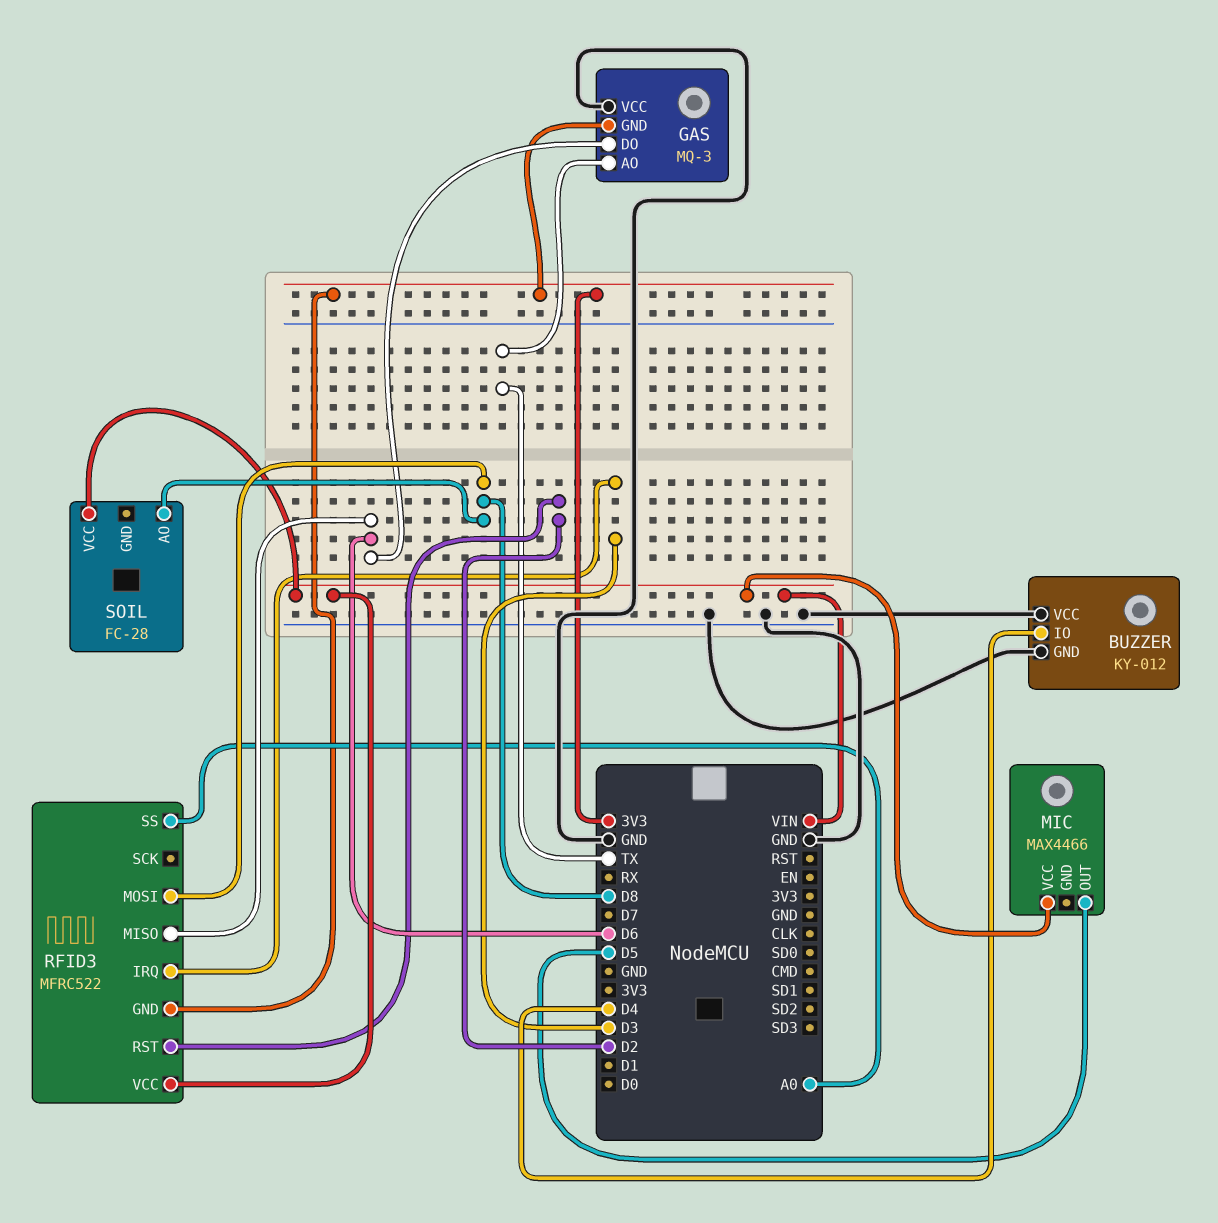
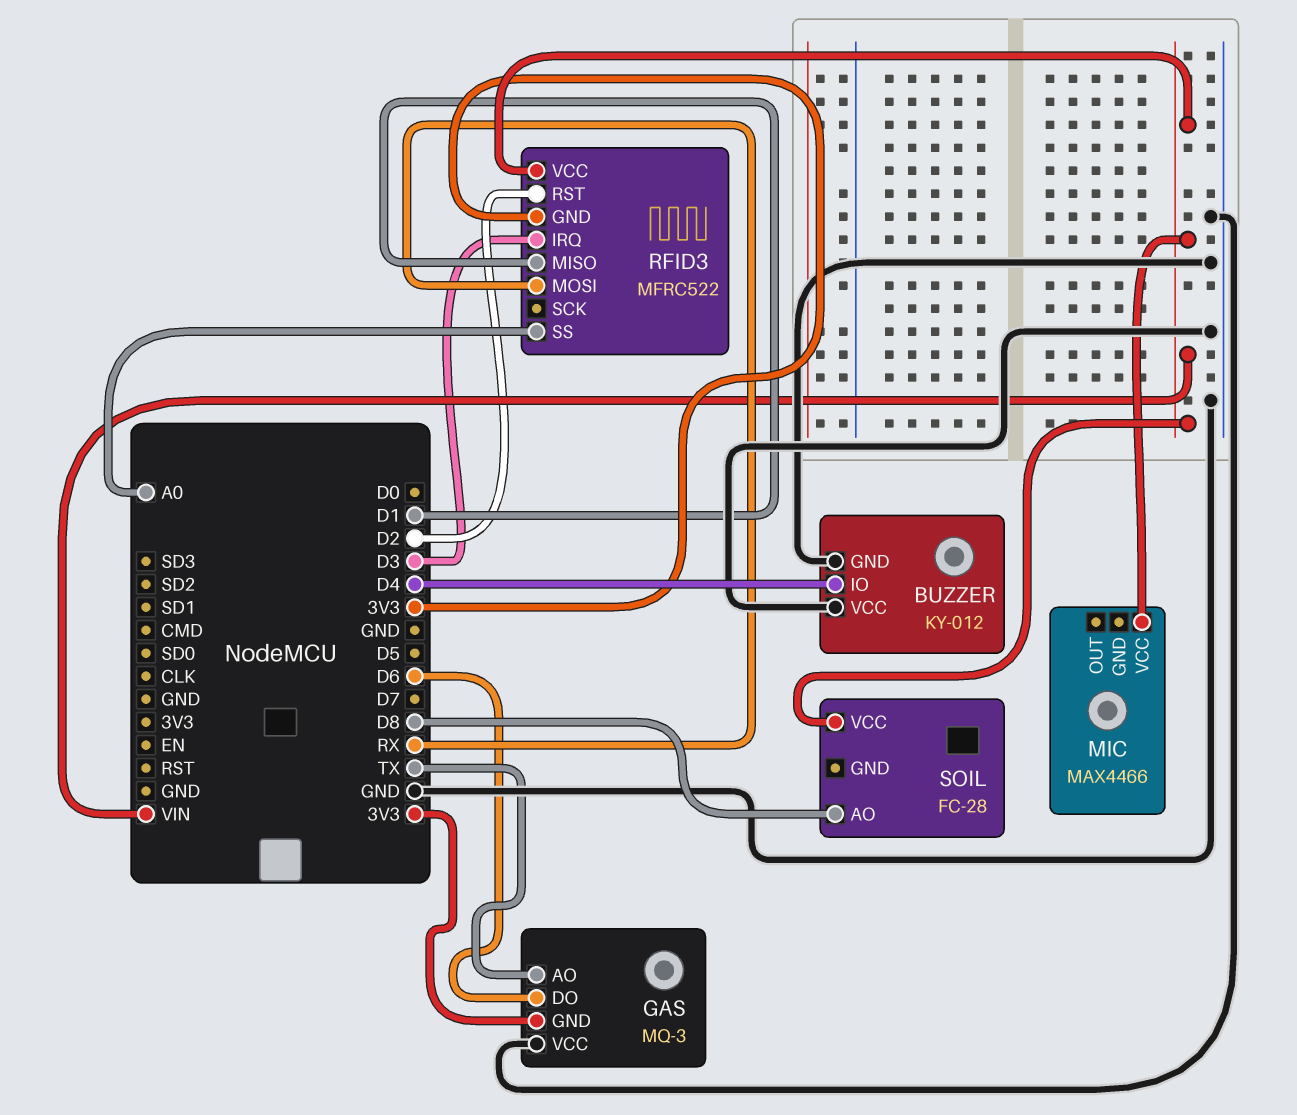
MIC pin OUT: D5 -> none
RFID3 pin MISO: D6 -> D1
RFID3 pin MOSI: D8 -> RX

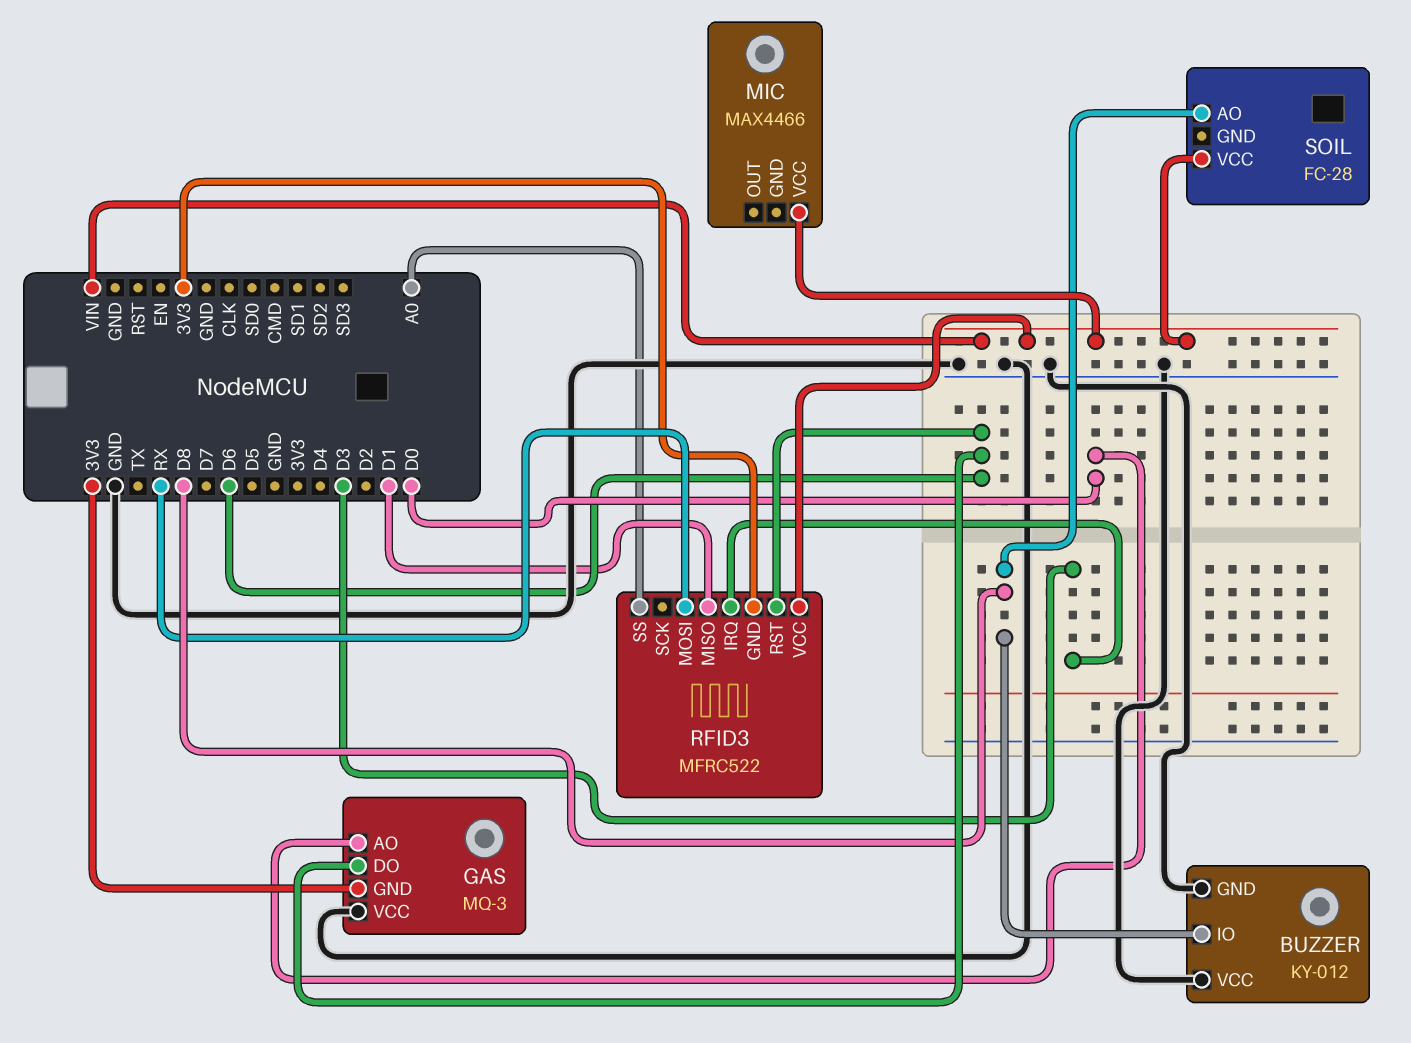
BUZZER pin IO: D4 -> D8
GAS pin AO: TX -> D0
RFID3 pin RST: D2 -> D6

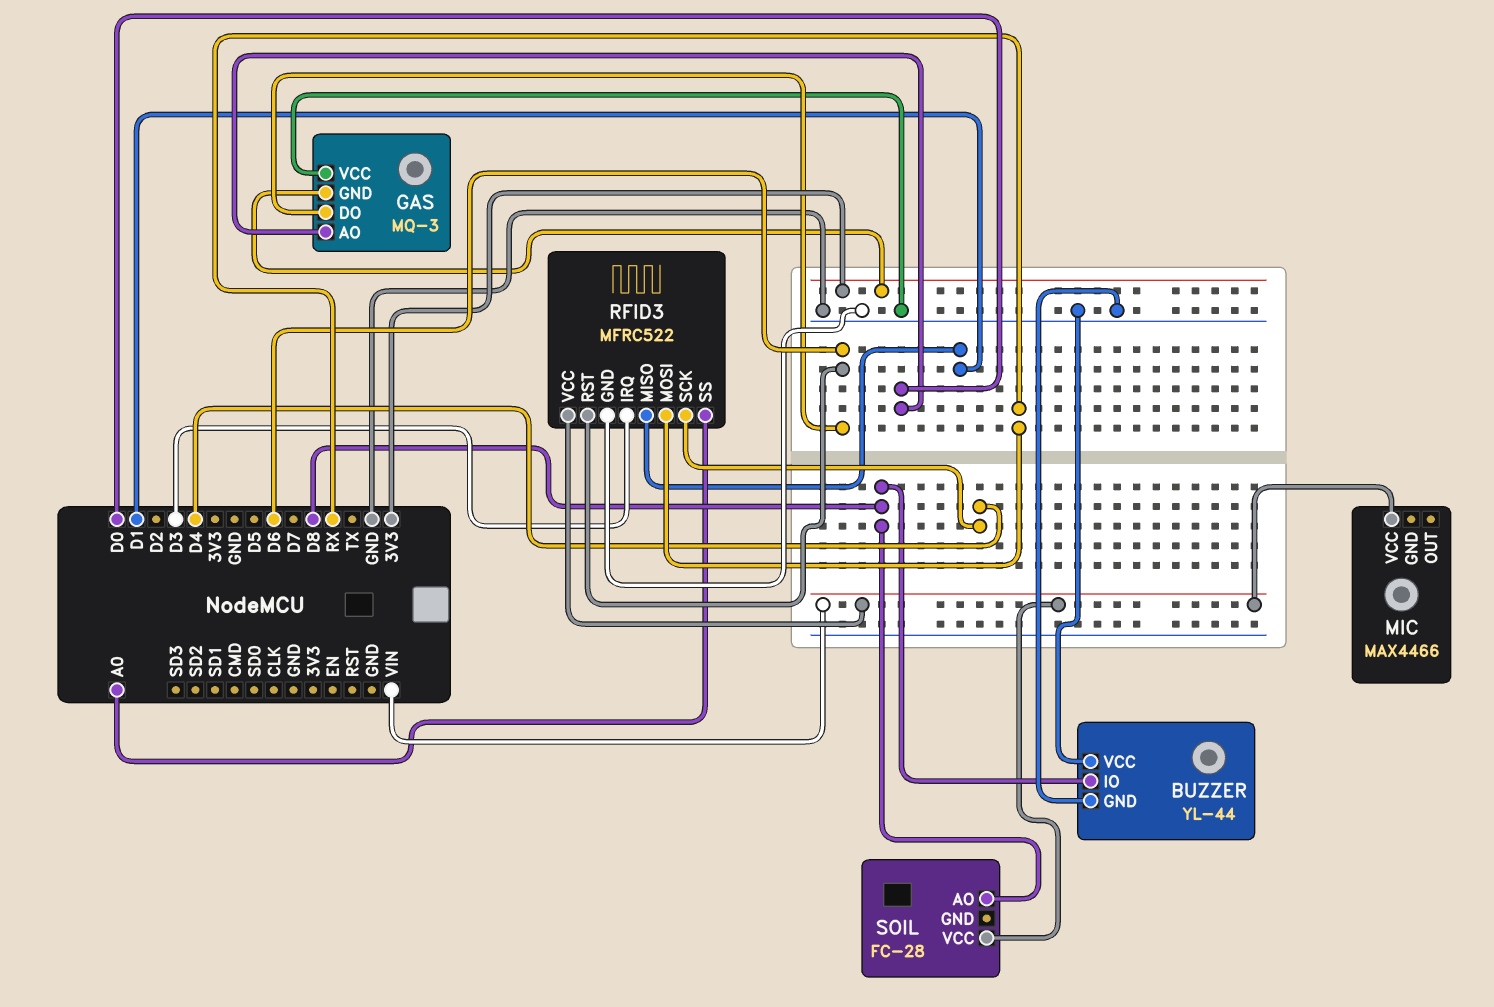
BUZZER: KY-012 -> YL-44
RFID3 pin GND: 3V3 -> GND
RFID3 pin SCK: none -> D4

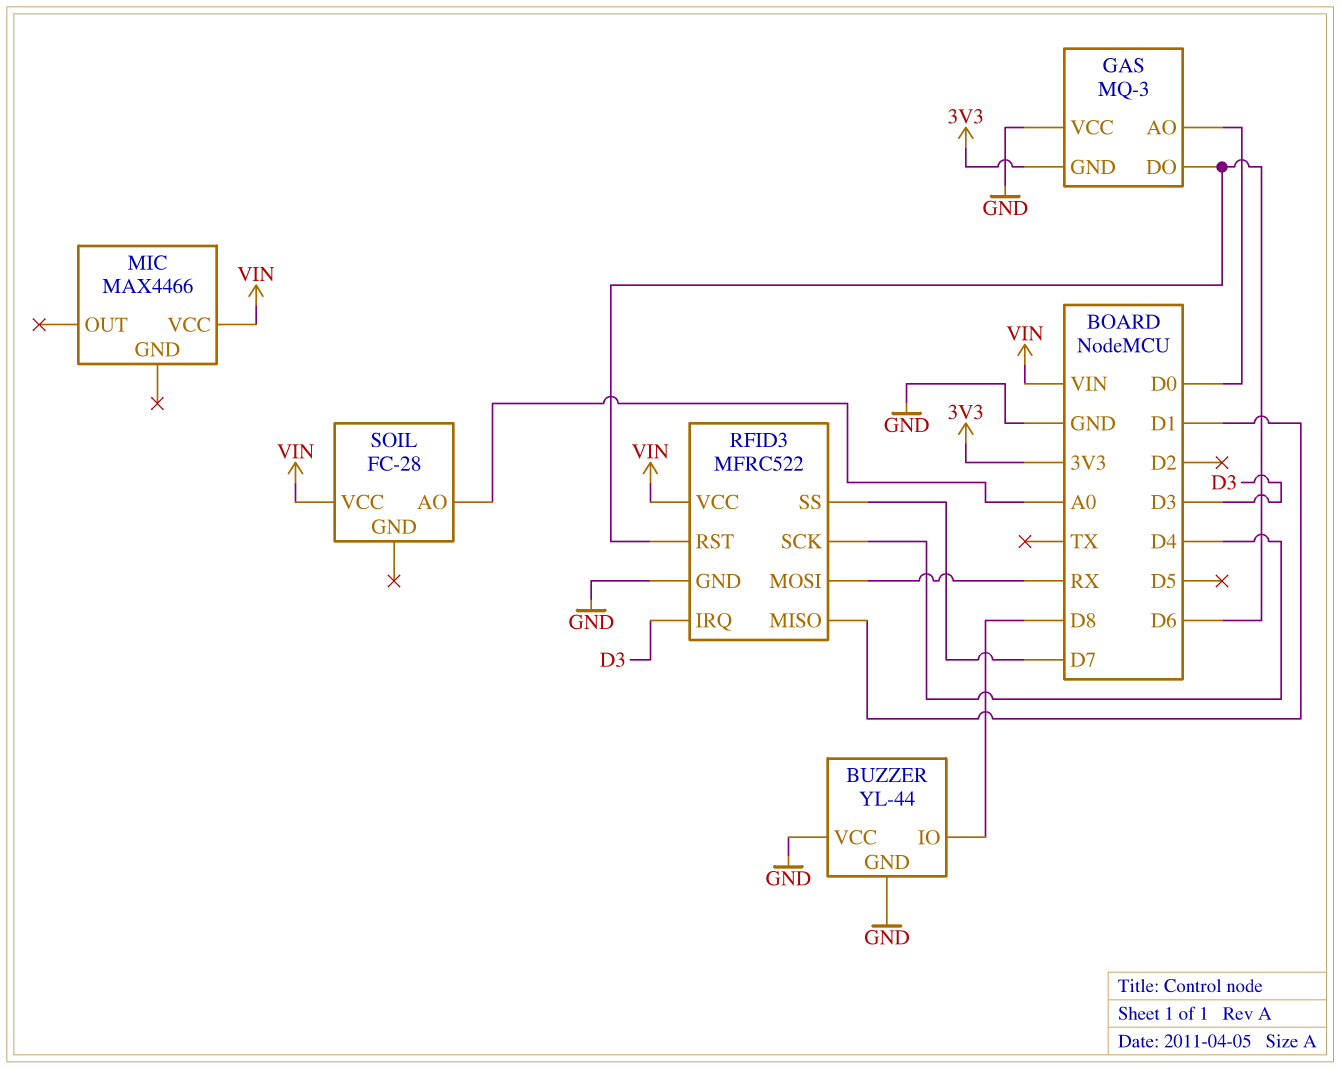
RFID3 pin SS: A0 -> D7
SOIL pin AO: D8 -> A0

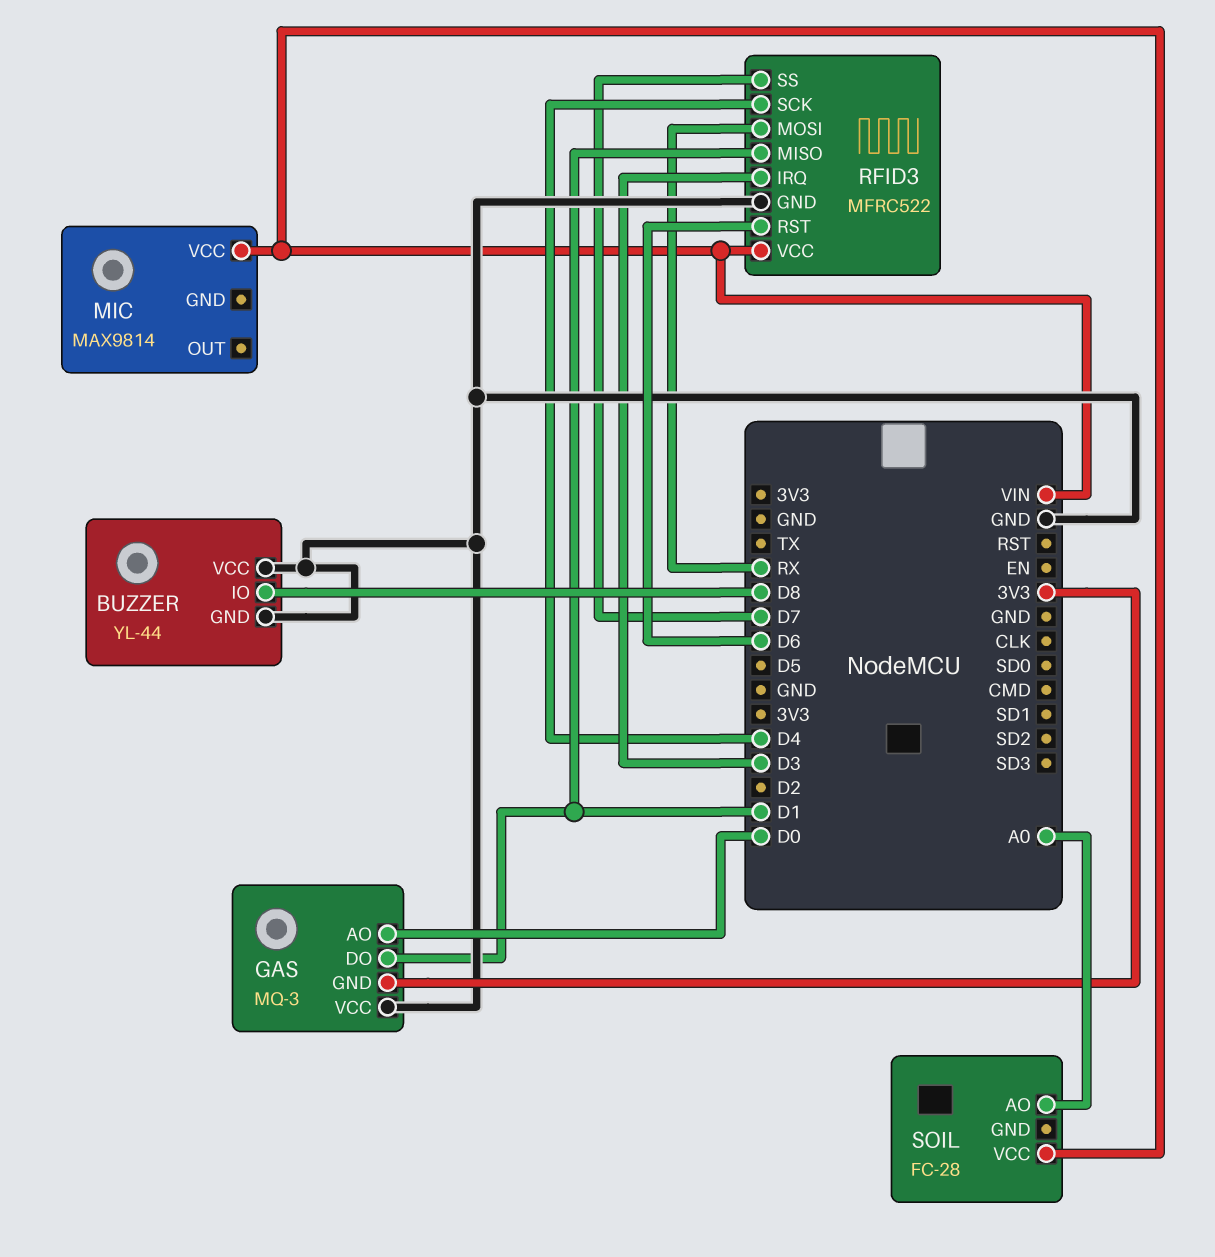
GAS pin DO: D6 -> D1
MIC: MAX4466 -> MAX9814

